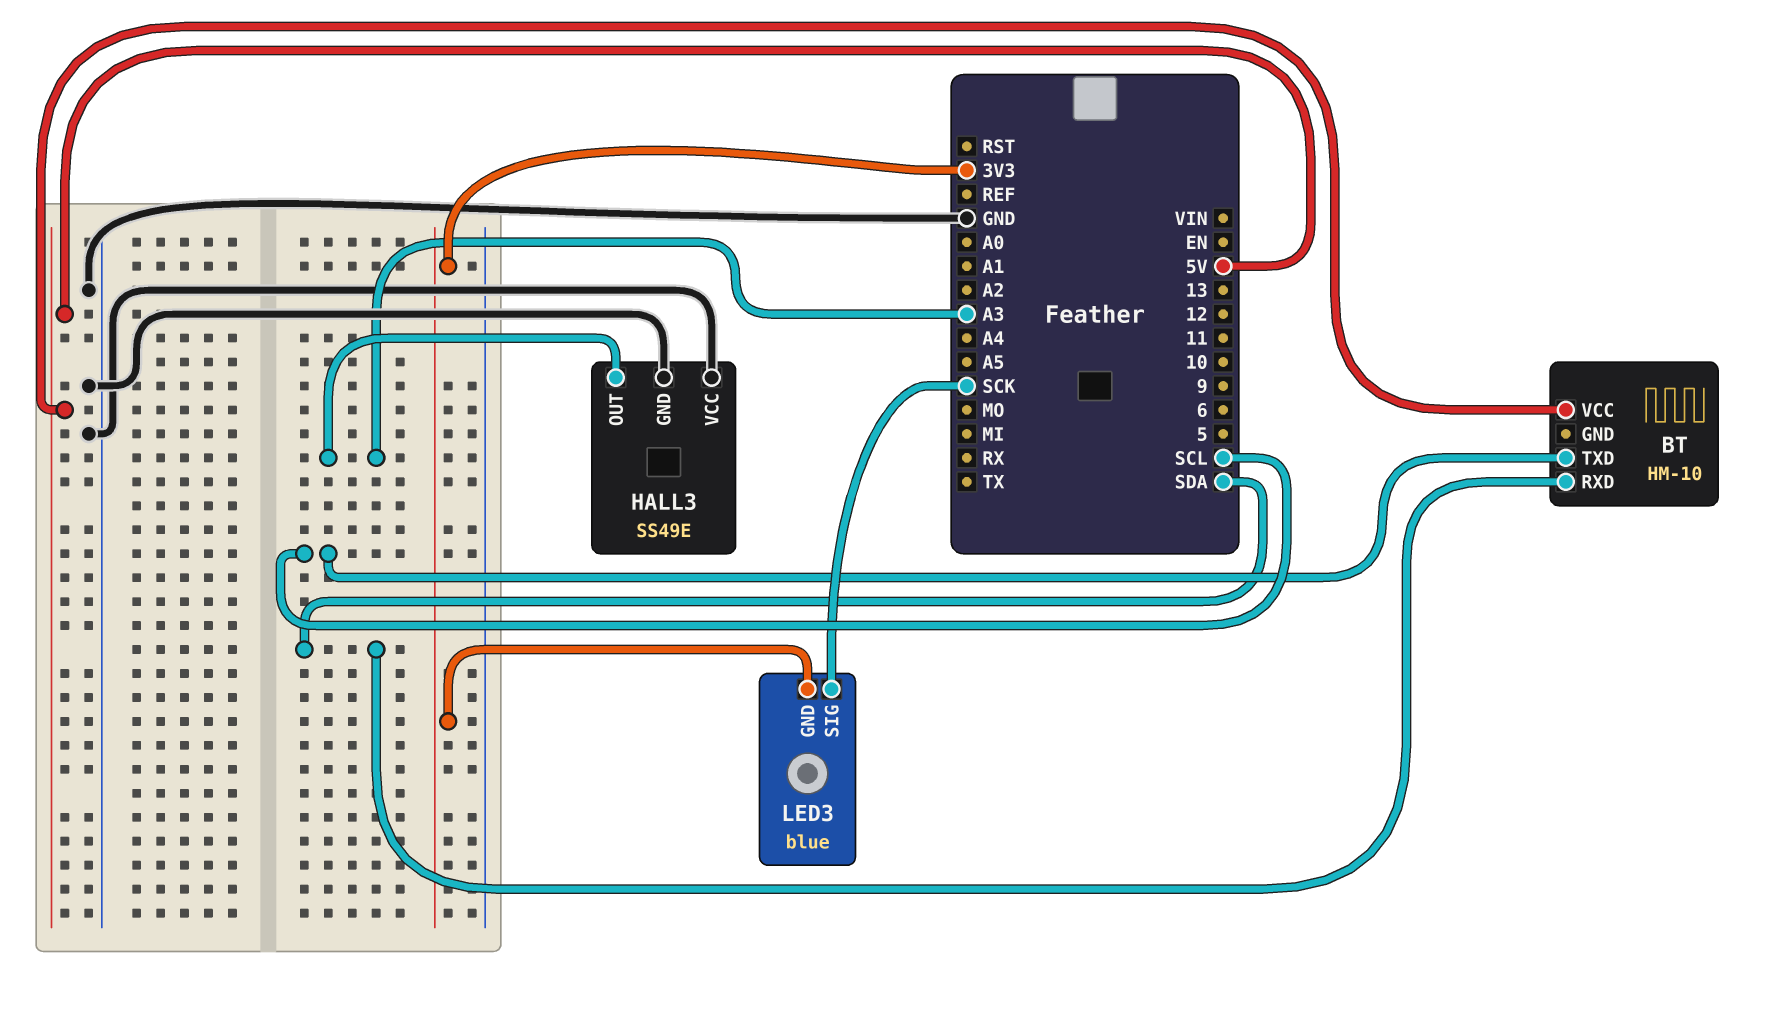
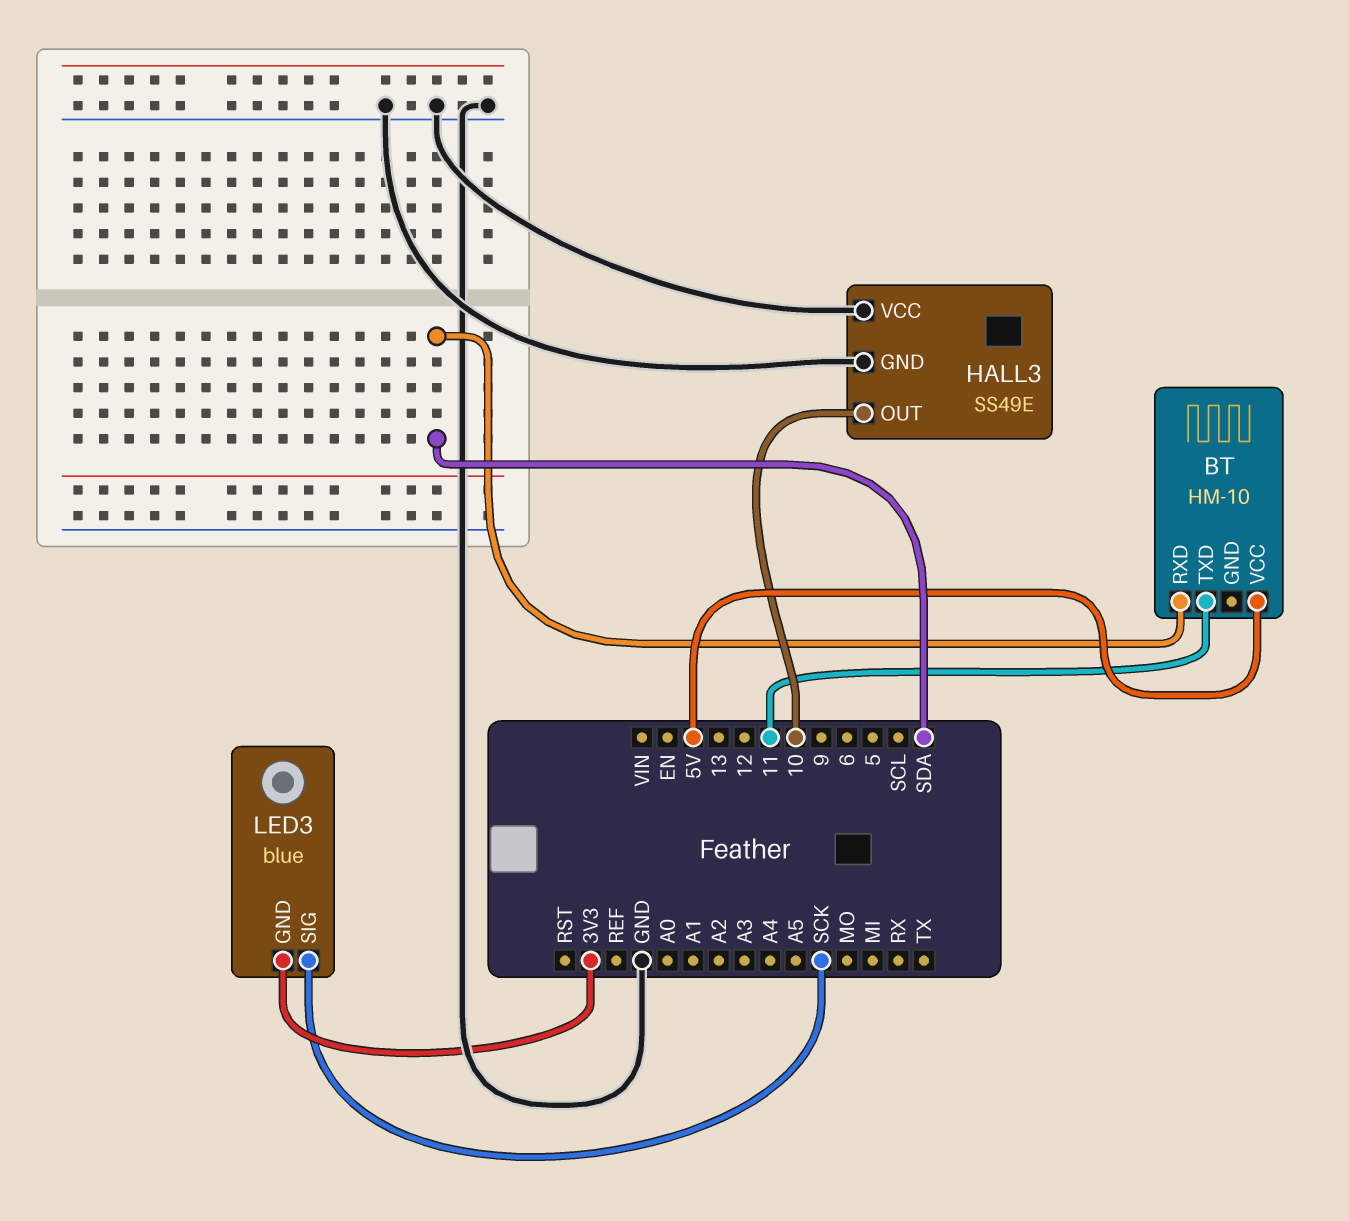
BT pin TXD: SCL -> 11
HALL3 pin OUT: A3 -> 10

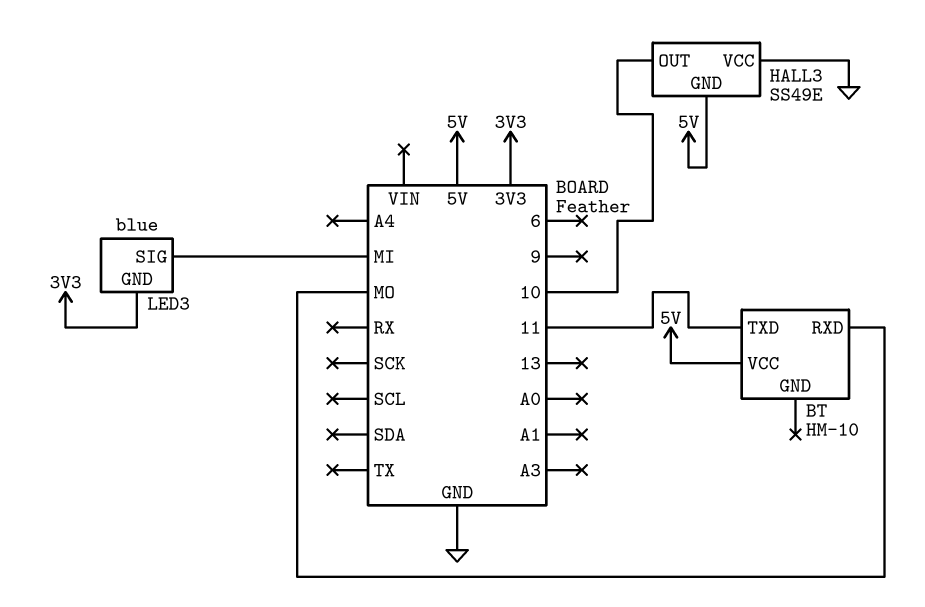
BT pin RXD: SDA -> MO
HALL3 pin GND: GND -> 5V
LED3 pin SIG: SCK -> MI

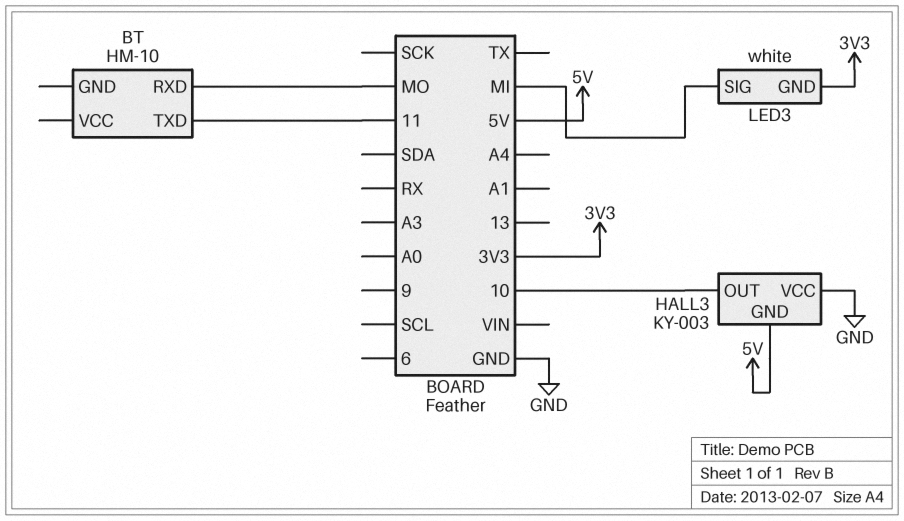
BT pin VCC: 5V -> none
HALL3: SS49E -> KY-003
LED3: blue -> white

